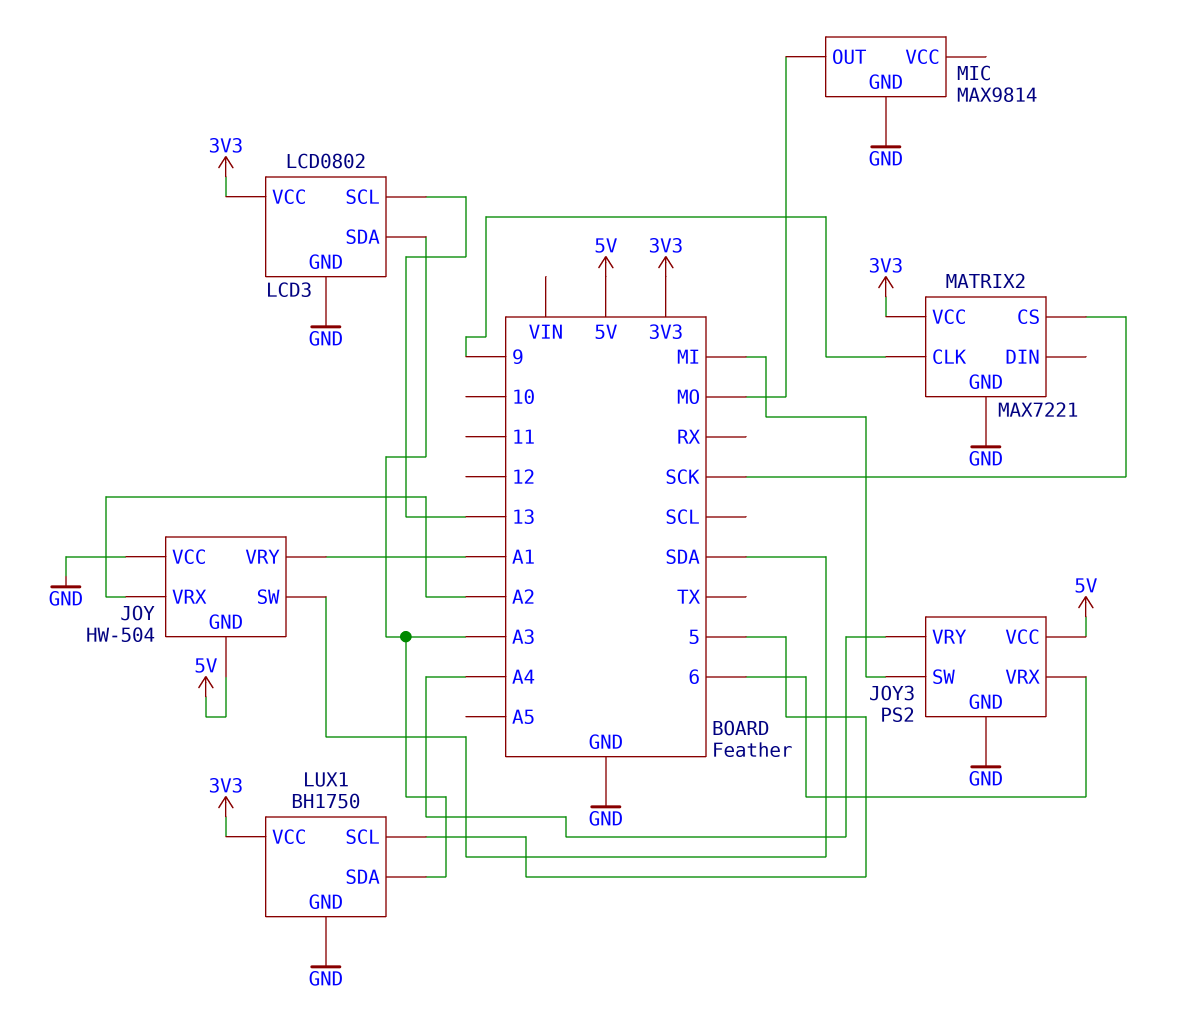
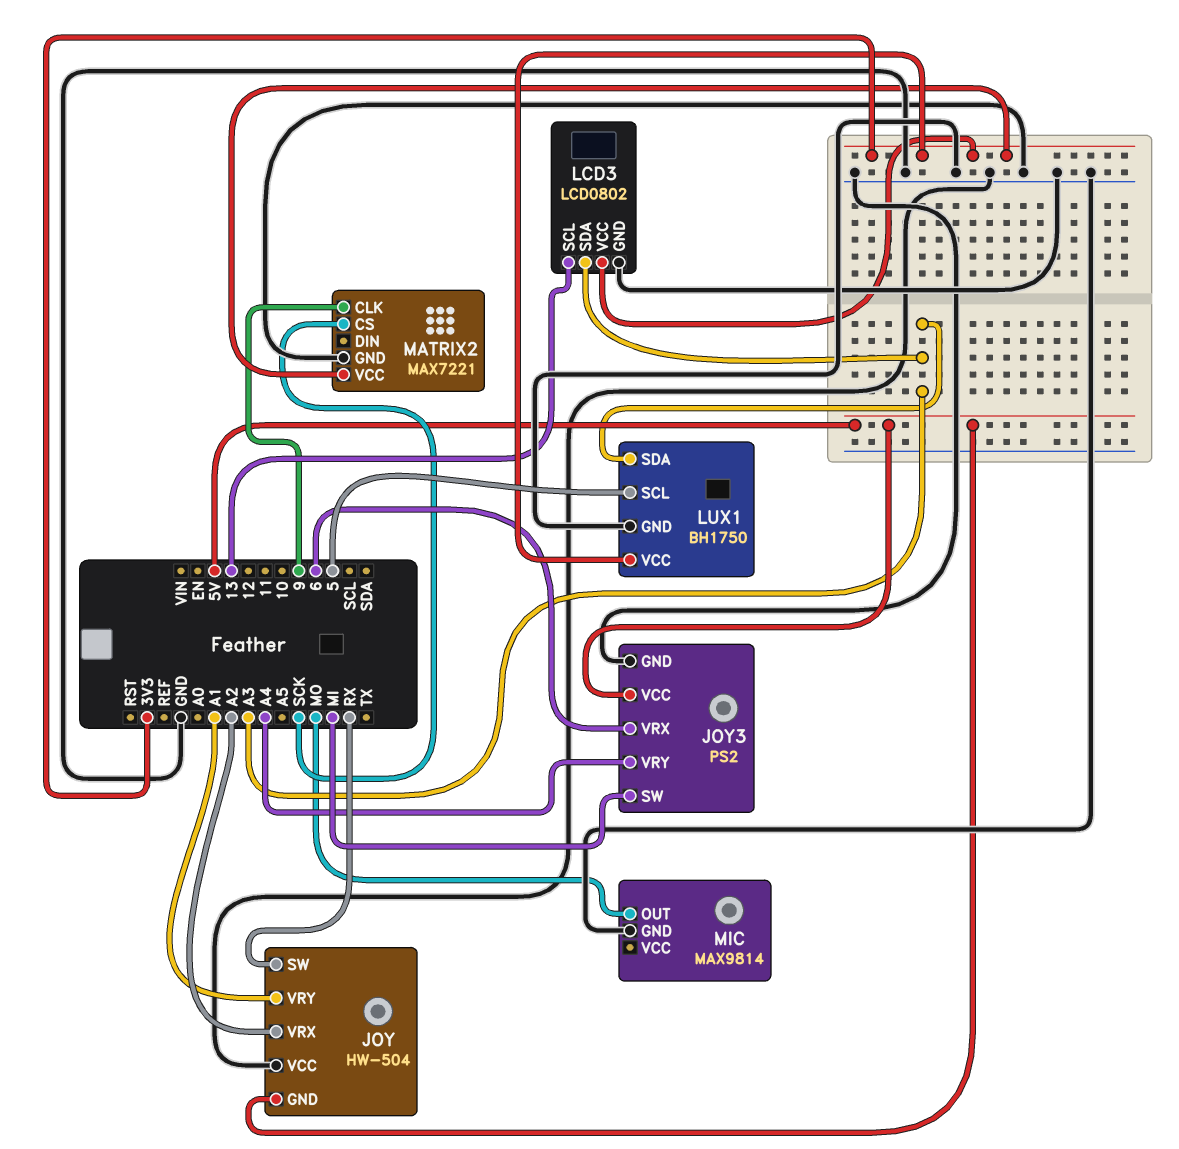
JOY pin SW: SDA -> RX

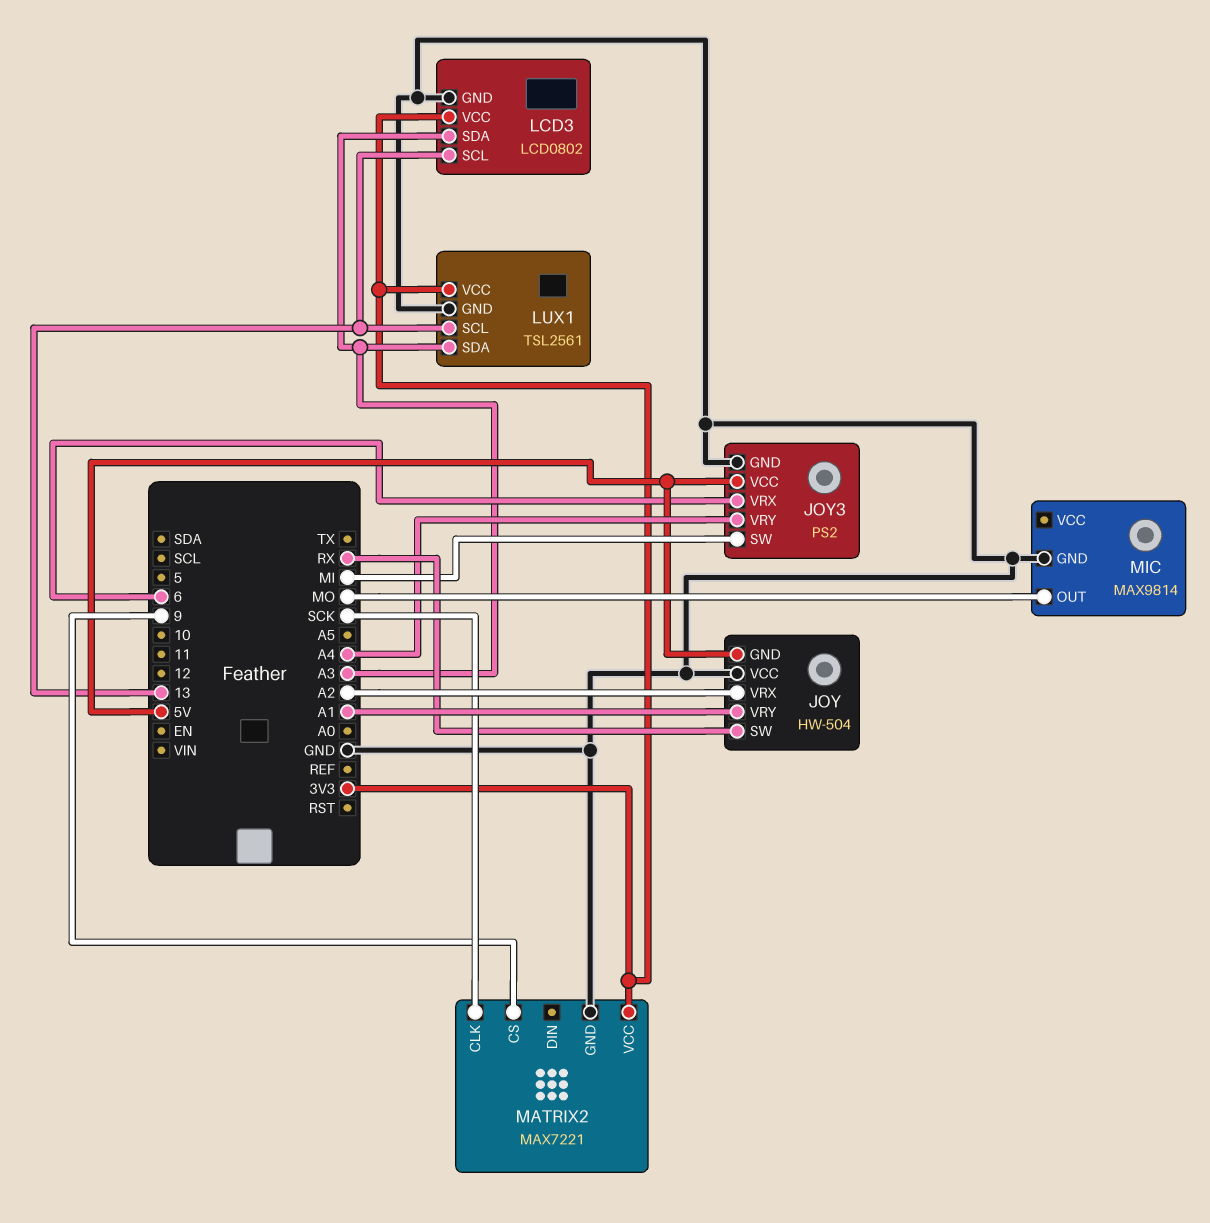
LUX1: BH1750 -> TSL2561
LUX1 pin SCL: 5 -> 13
MATRIX2 pin CLK: 9 -> SCK
MATRIX2 pin CS: SCK -> 9

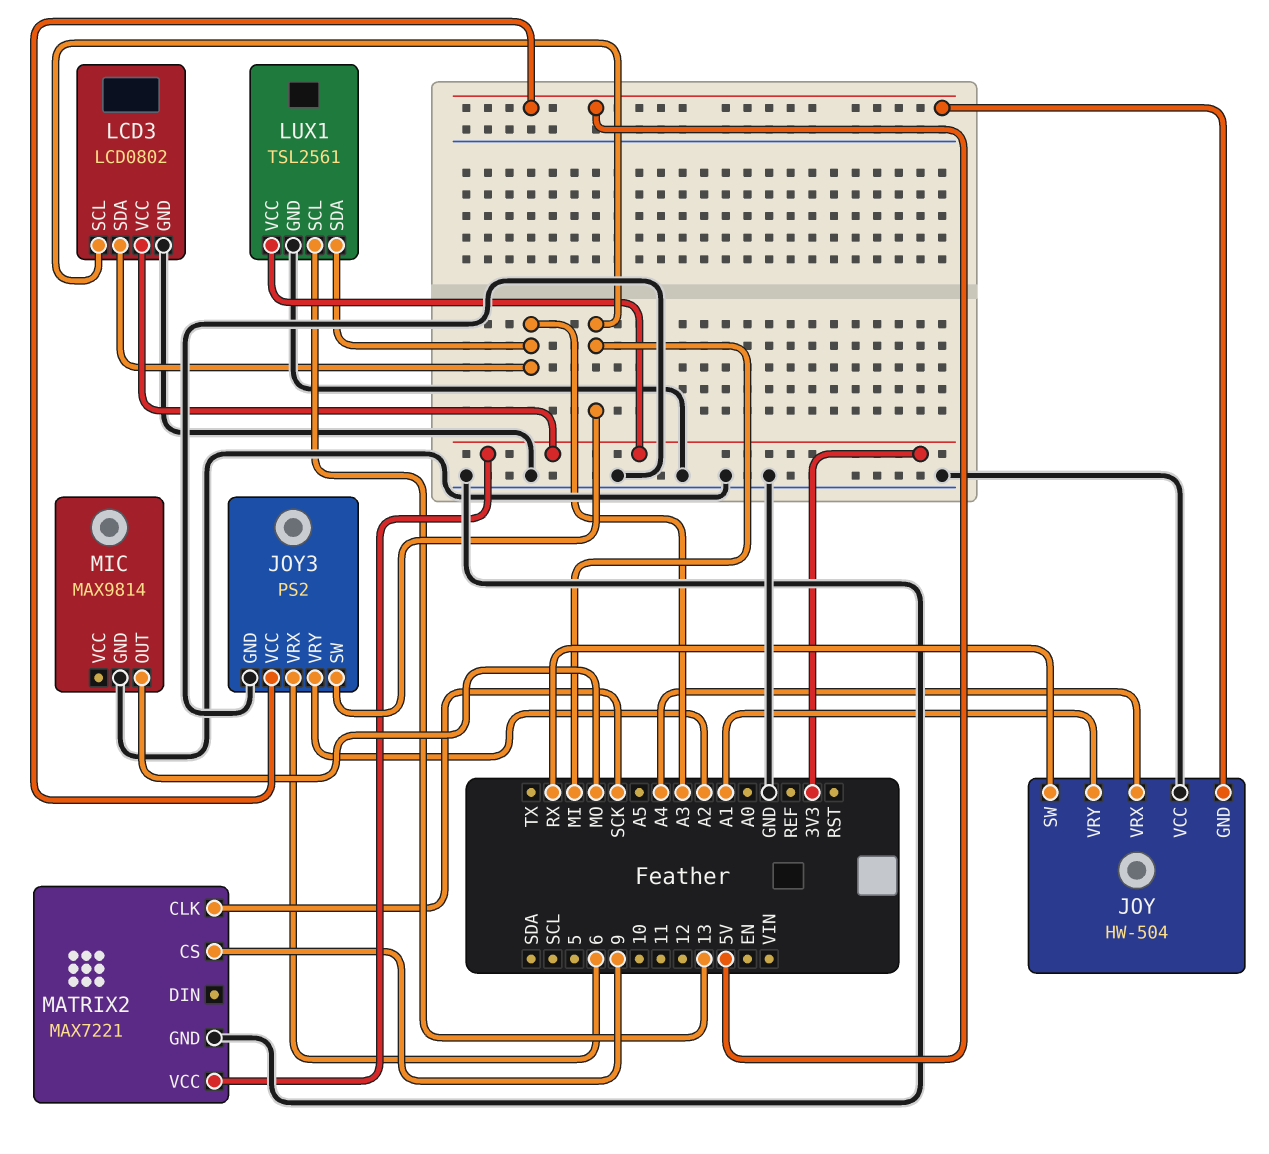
JOY pin VRX: A2 -> A4
JOY3 pin VRY: A4 -> A2
LCD3 pin SCL: 13 -> MI

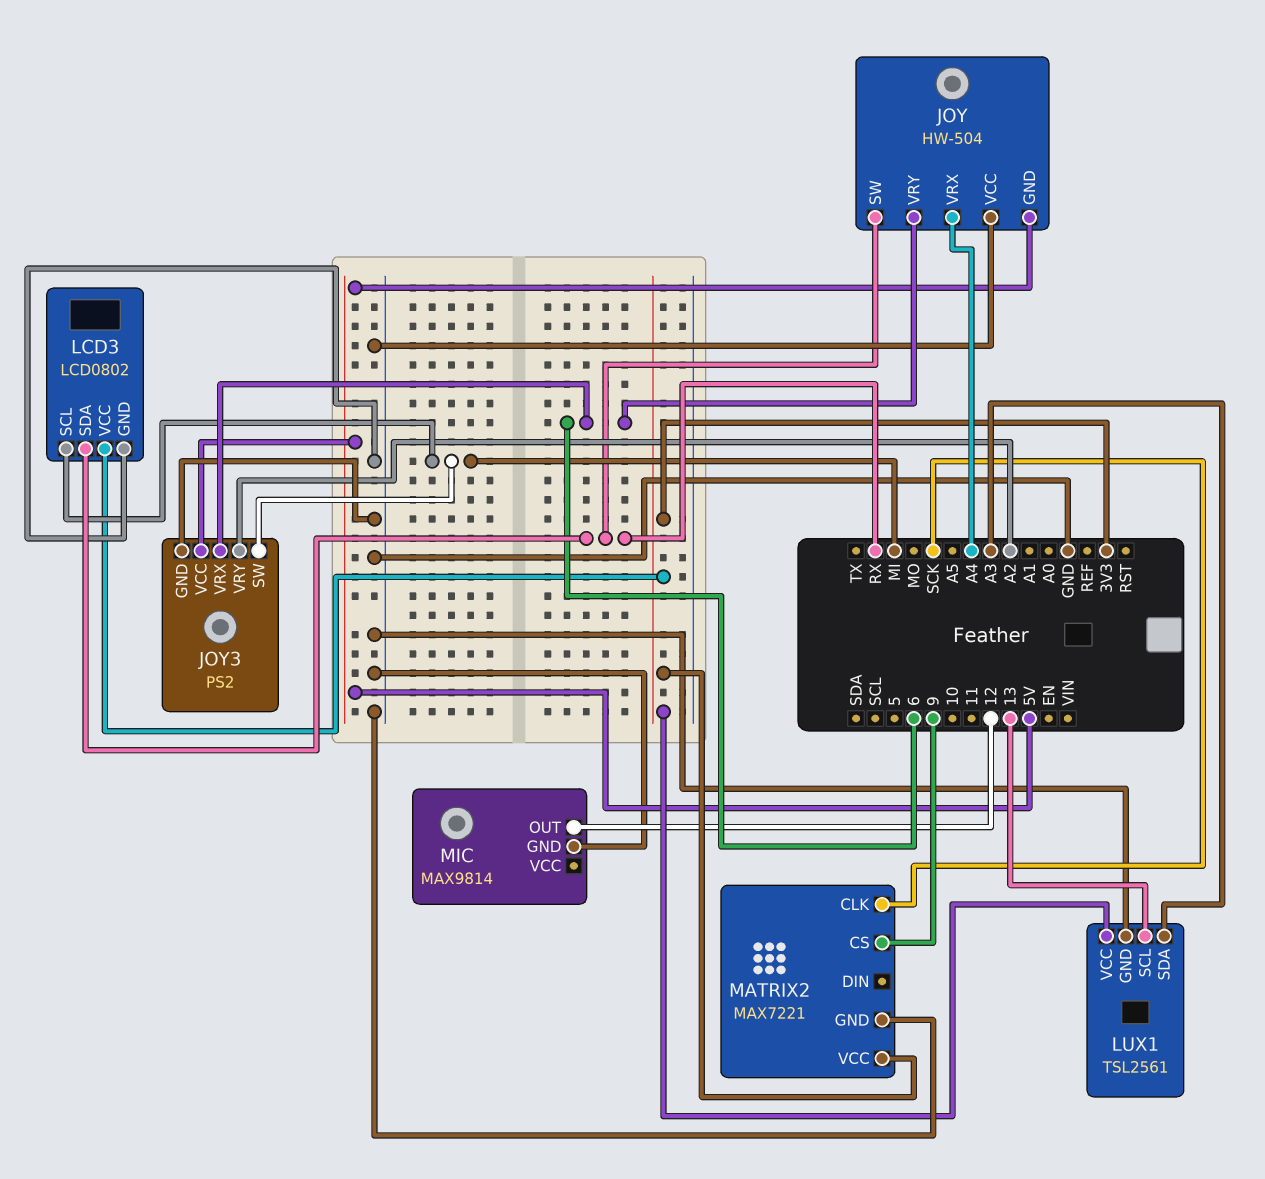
JOY pin VRY: A1 -> 6
LCD3 pin SDA: A3 -> RX
MIC pin OUT: MO -> 12

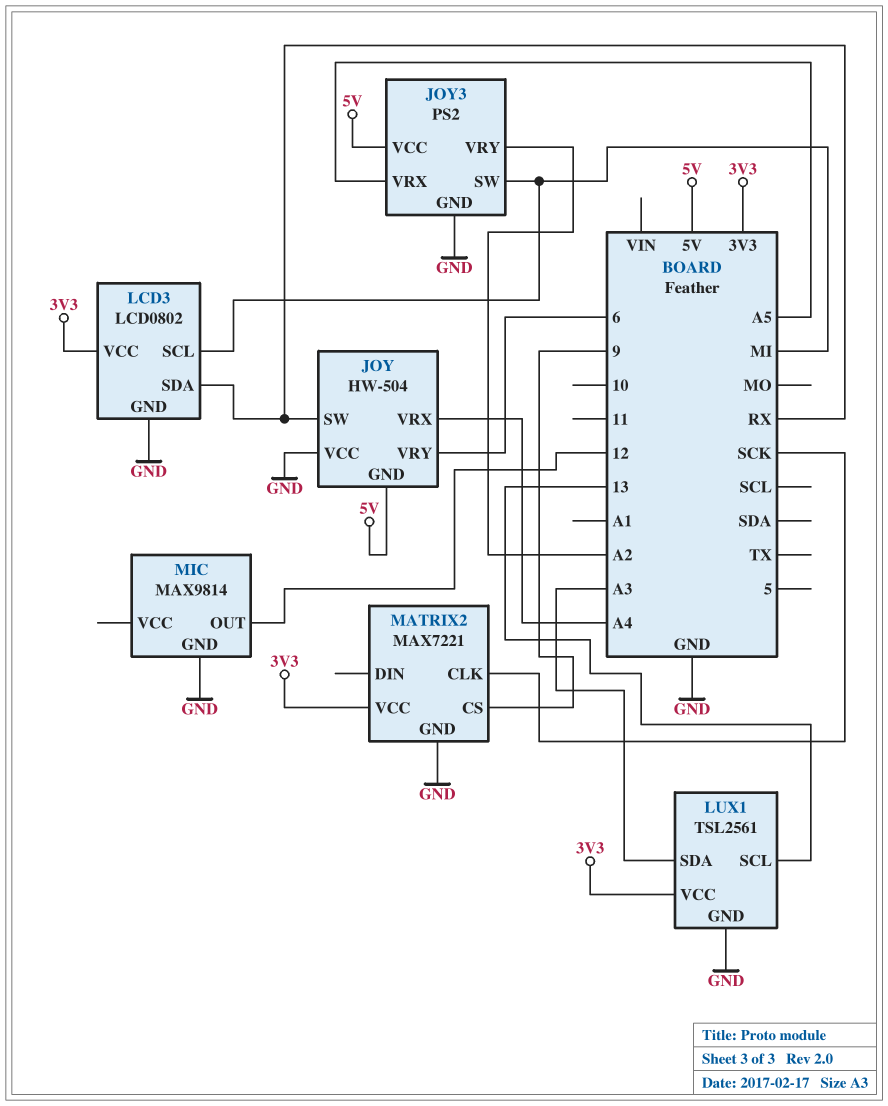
JOY3 pin VRX: 6 -> A5

